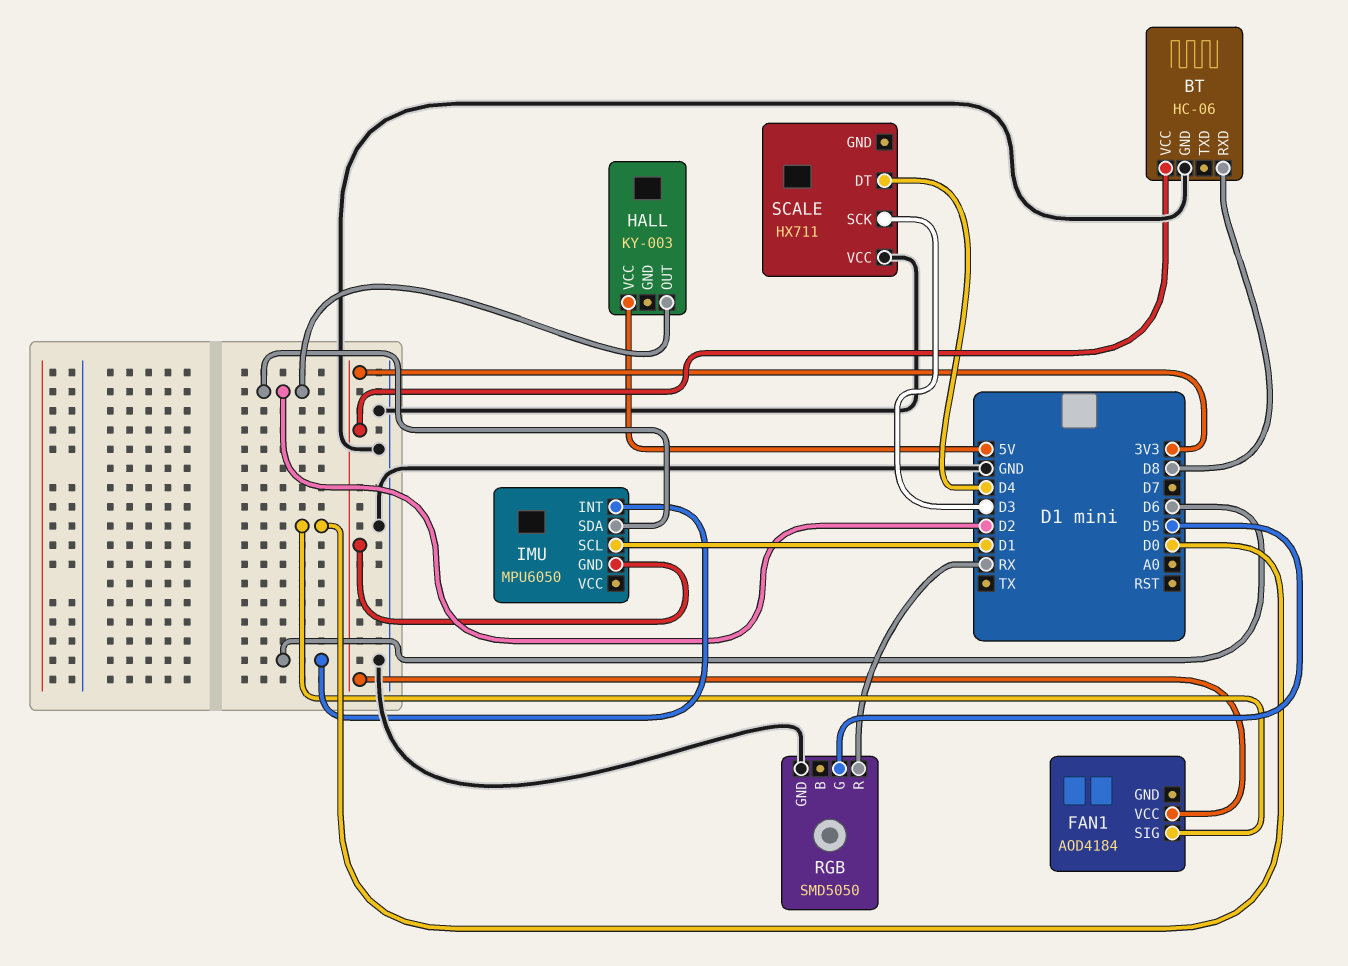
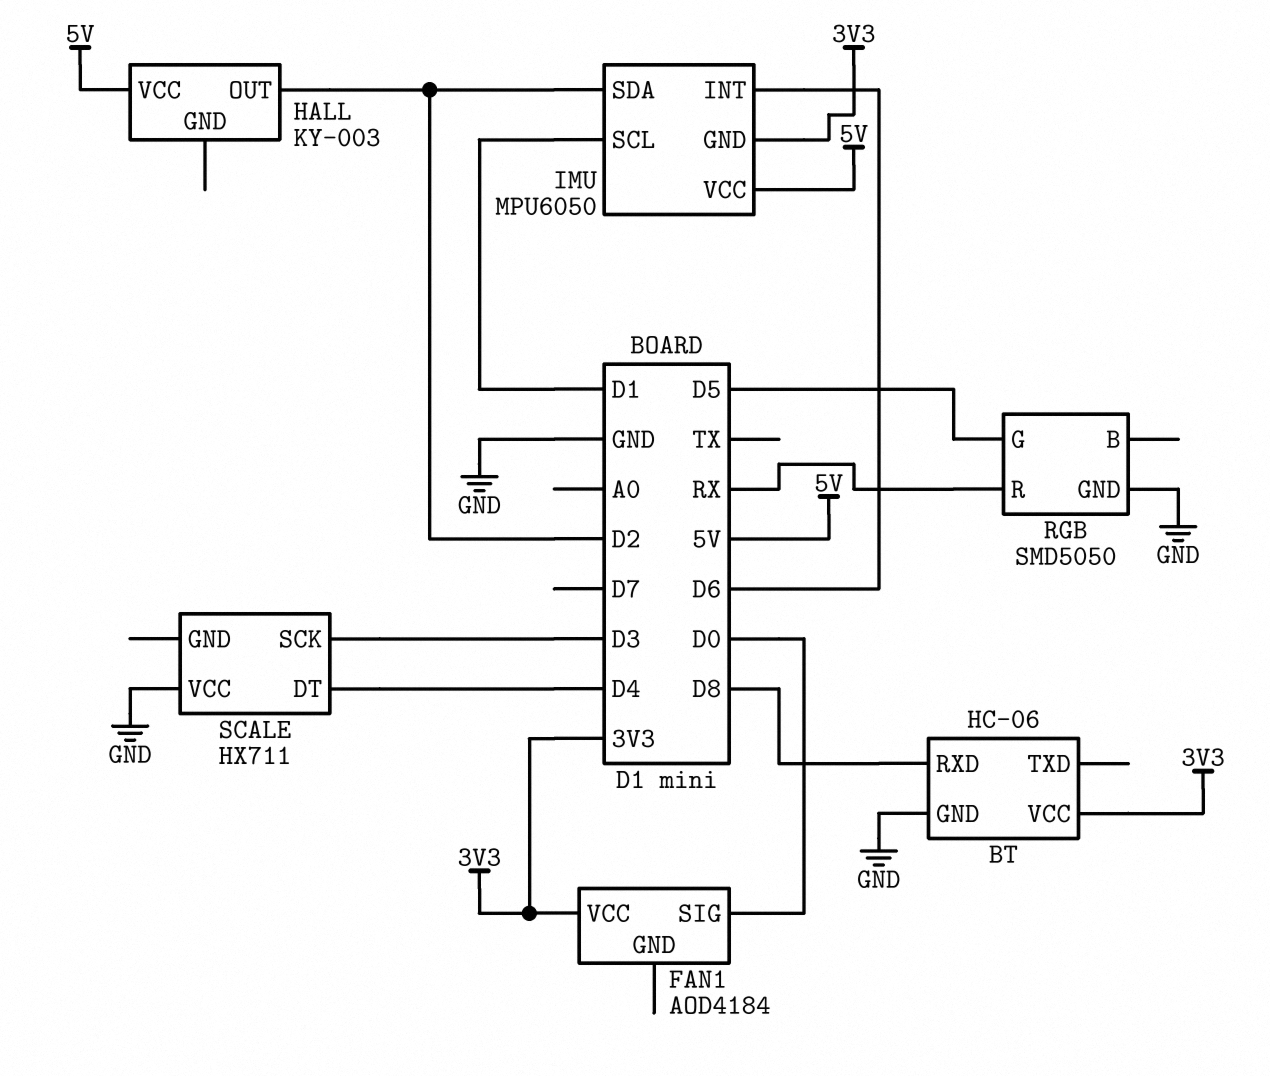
IMU pin VCC: none -> 5V

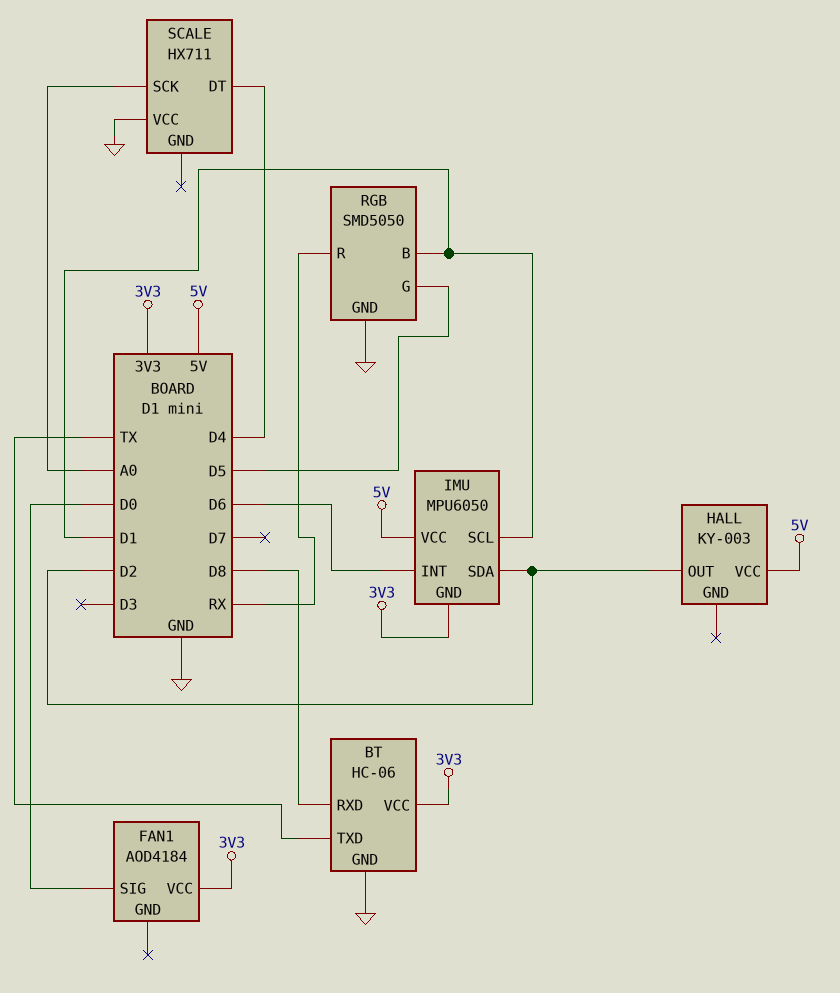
BT pin TXD: none -> TX
RGB pin B: none -> D1
SCALE pin SCK: D3 -> A0

